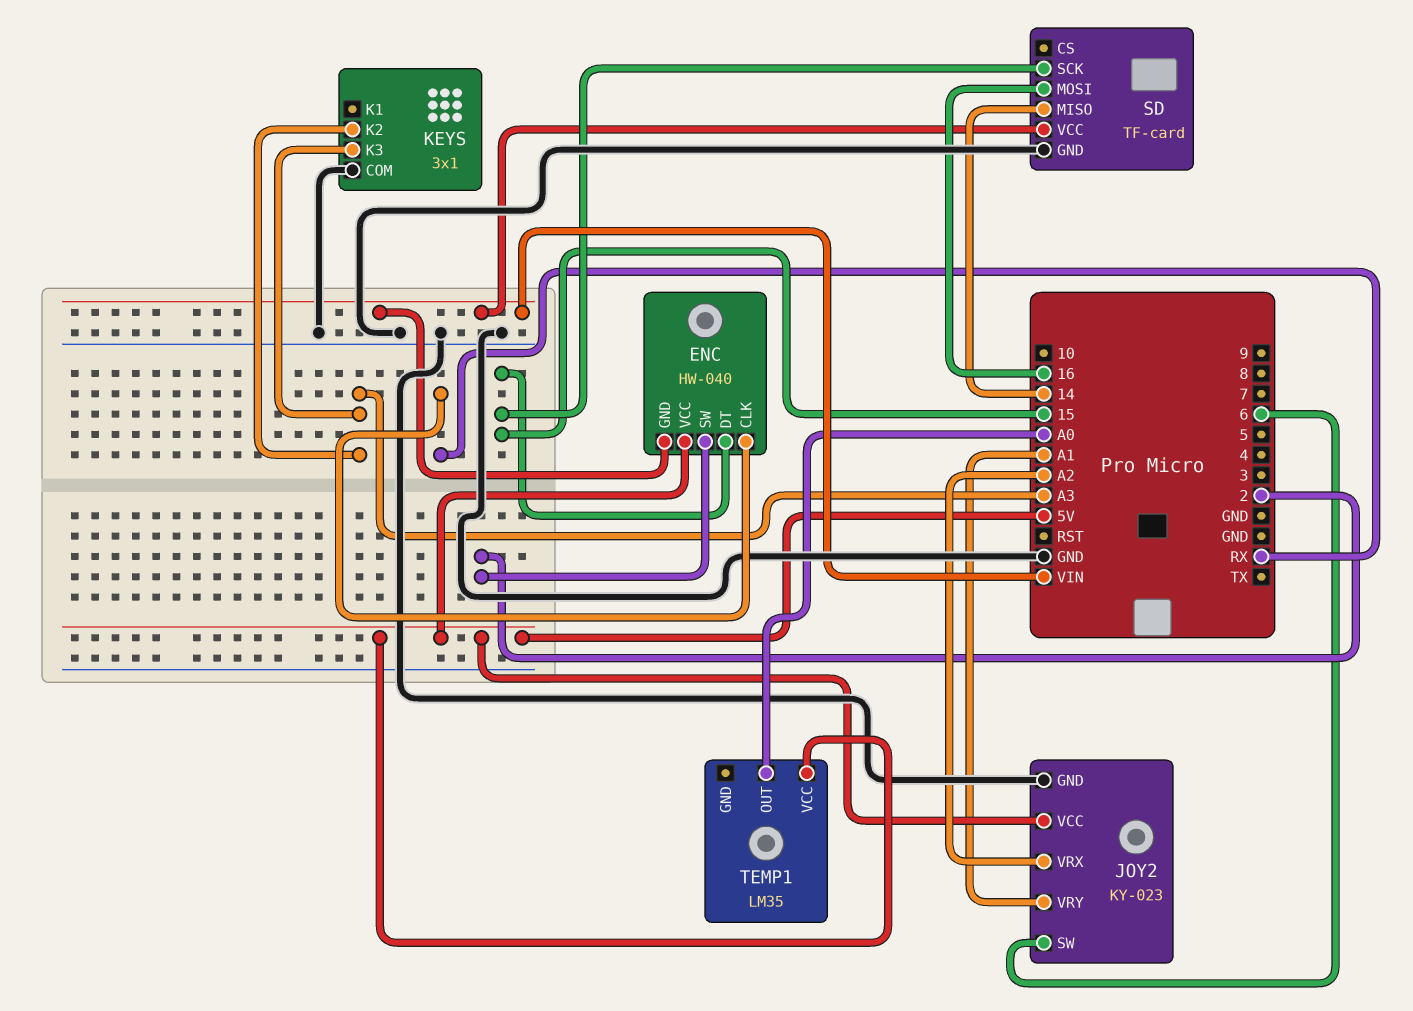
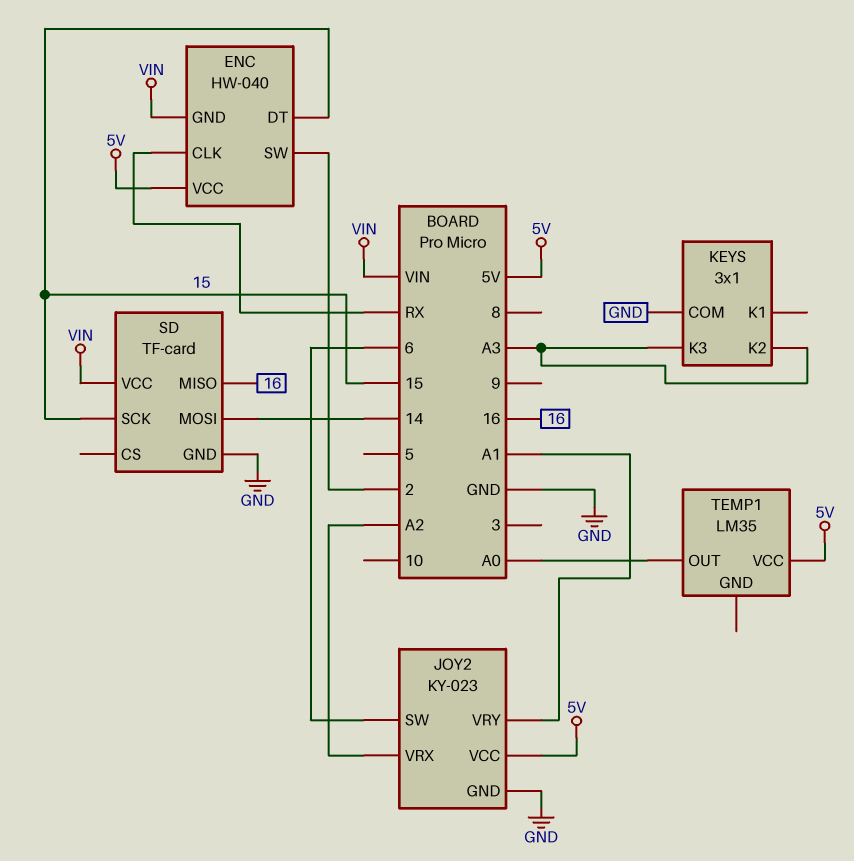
SD pin MISO: 14 -> 16
SD pin MOSI: 16 -> 14

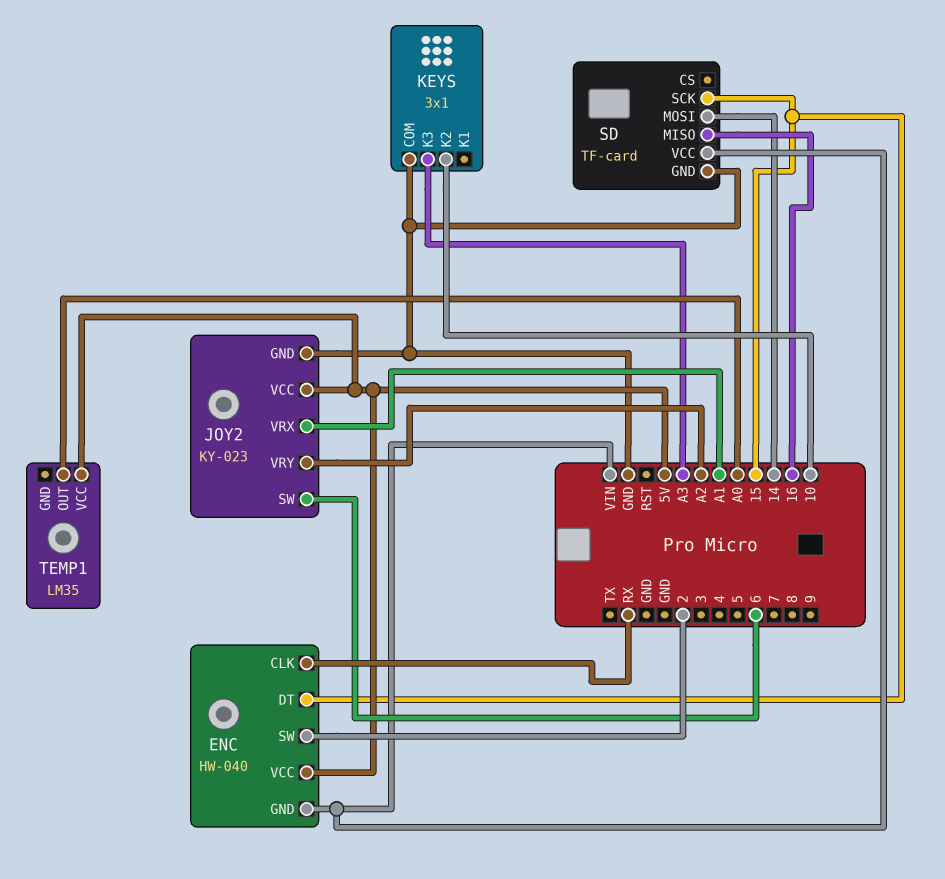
JOY2 pin VRX: A2 -> A1
JOY2 pin VRY: A1 -> A2
KEYS pin K2: A3 -> 10

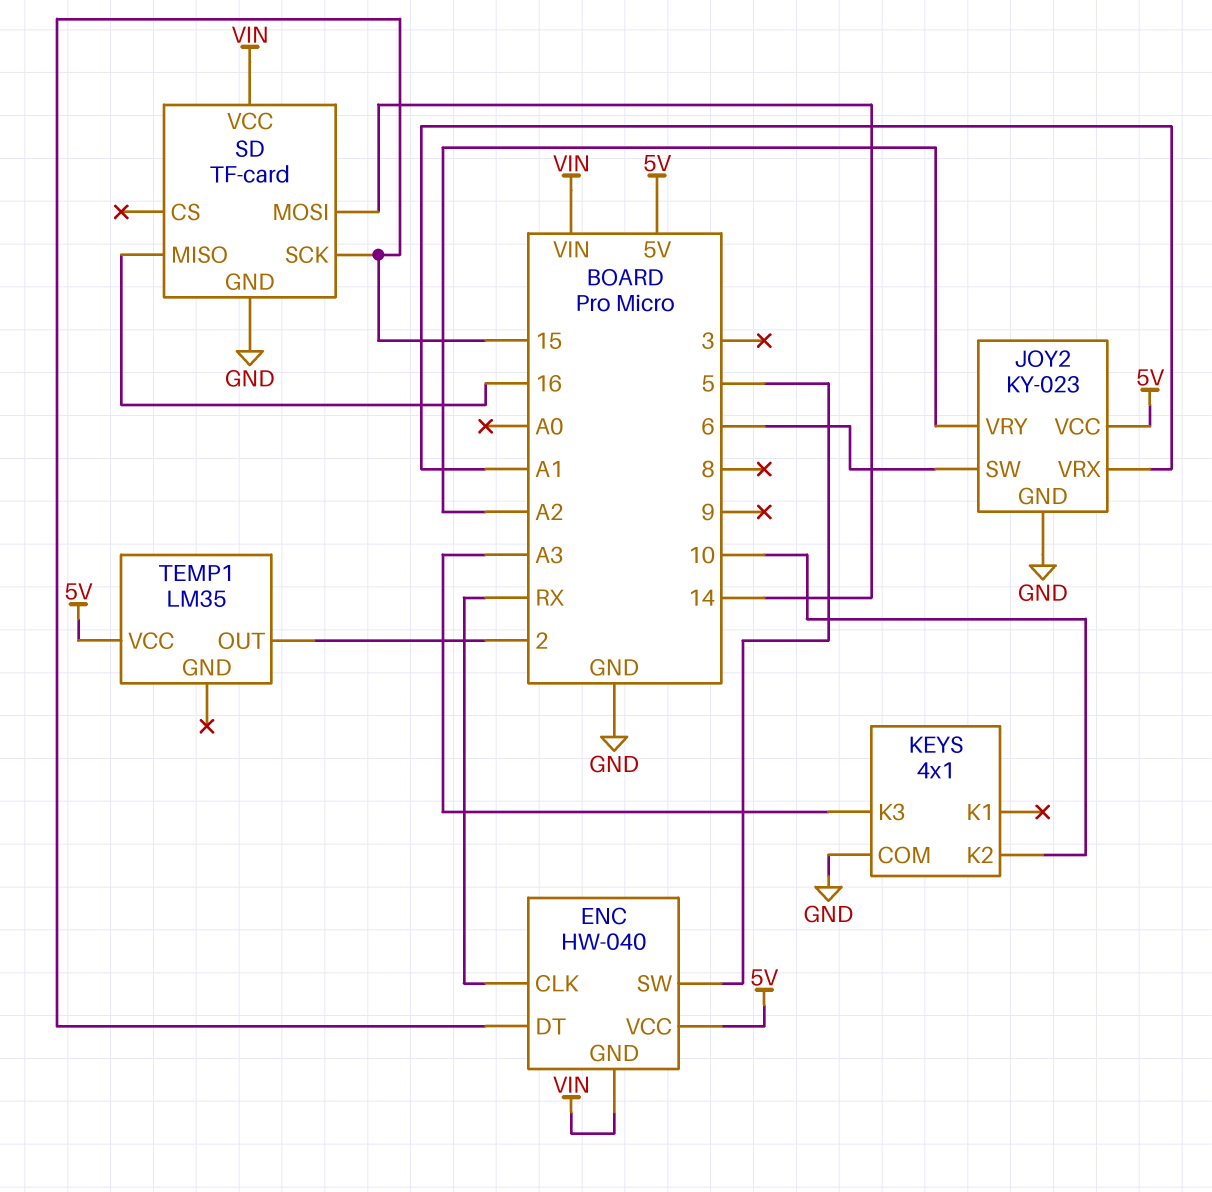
ENC pin SW: 2 -> 5
KEYS: 3x1 -> 4x1
TEMP1 pin OUT: A0 -> 2

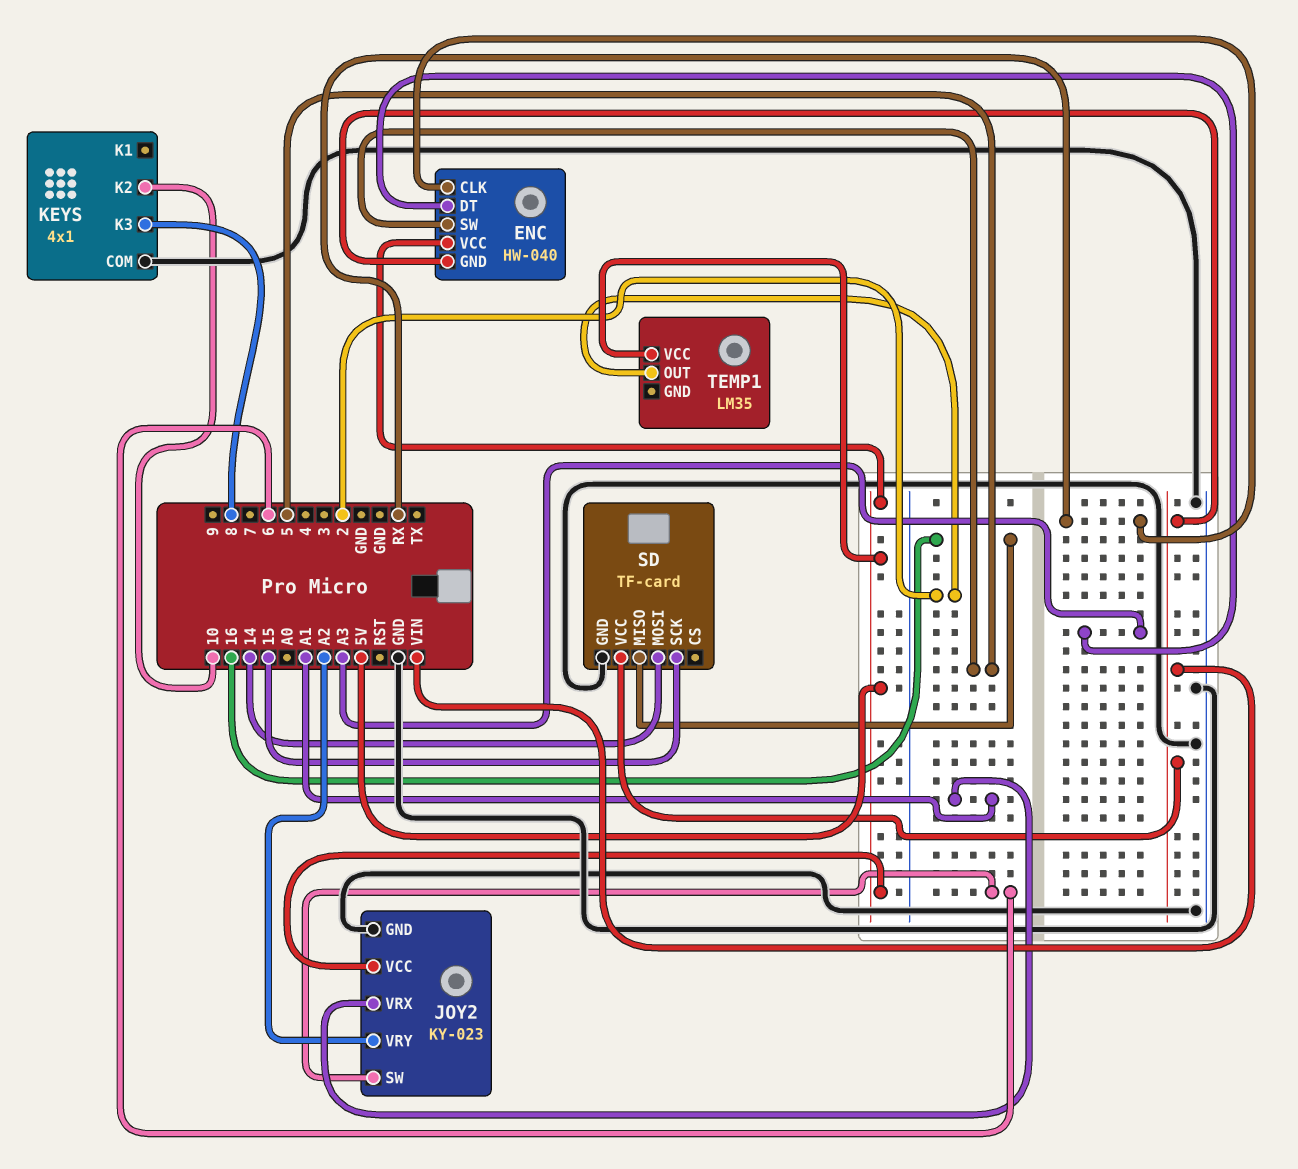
ENC pin DT: 15 -> A3
KEYS pin K3: A3 -> 8

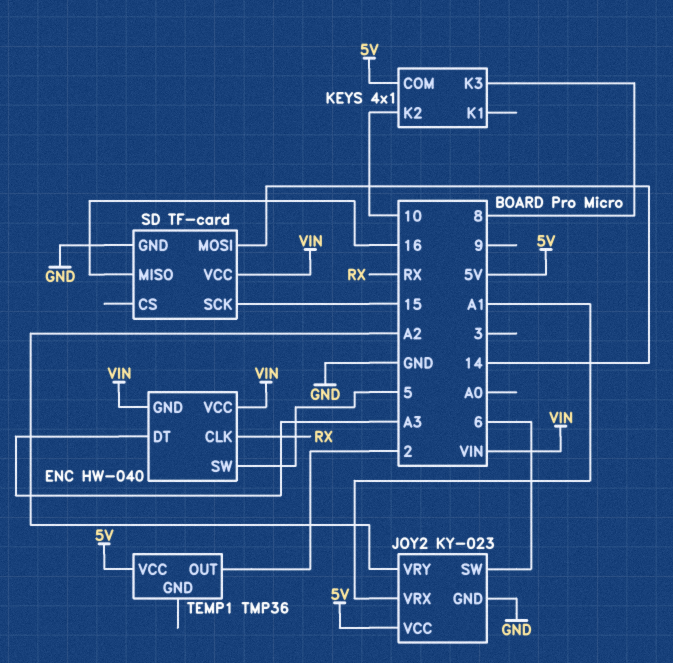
ENC pin VCC: 5V -> VIN
KEYS pin COM: GND -> 5V
TEMP1: LM35 -> TMP36

